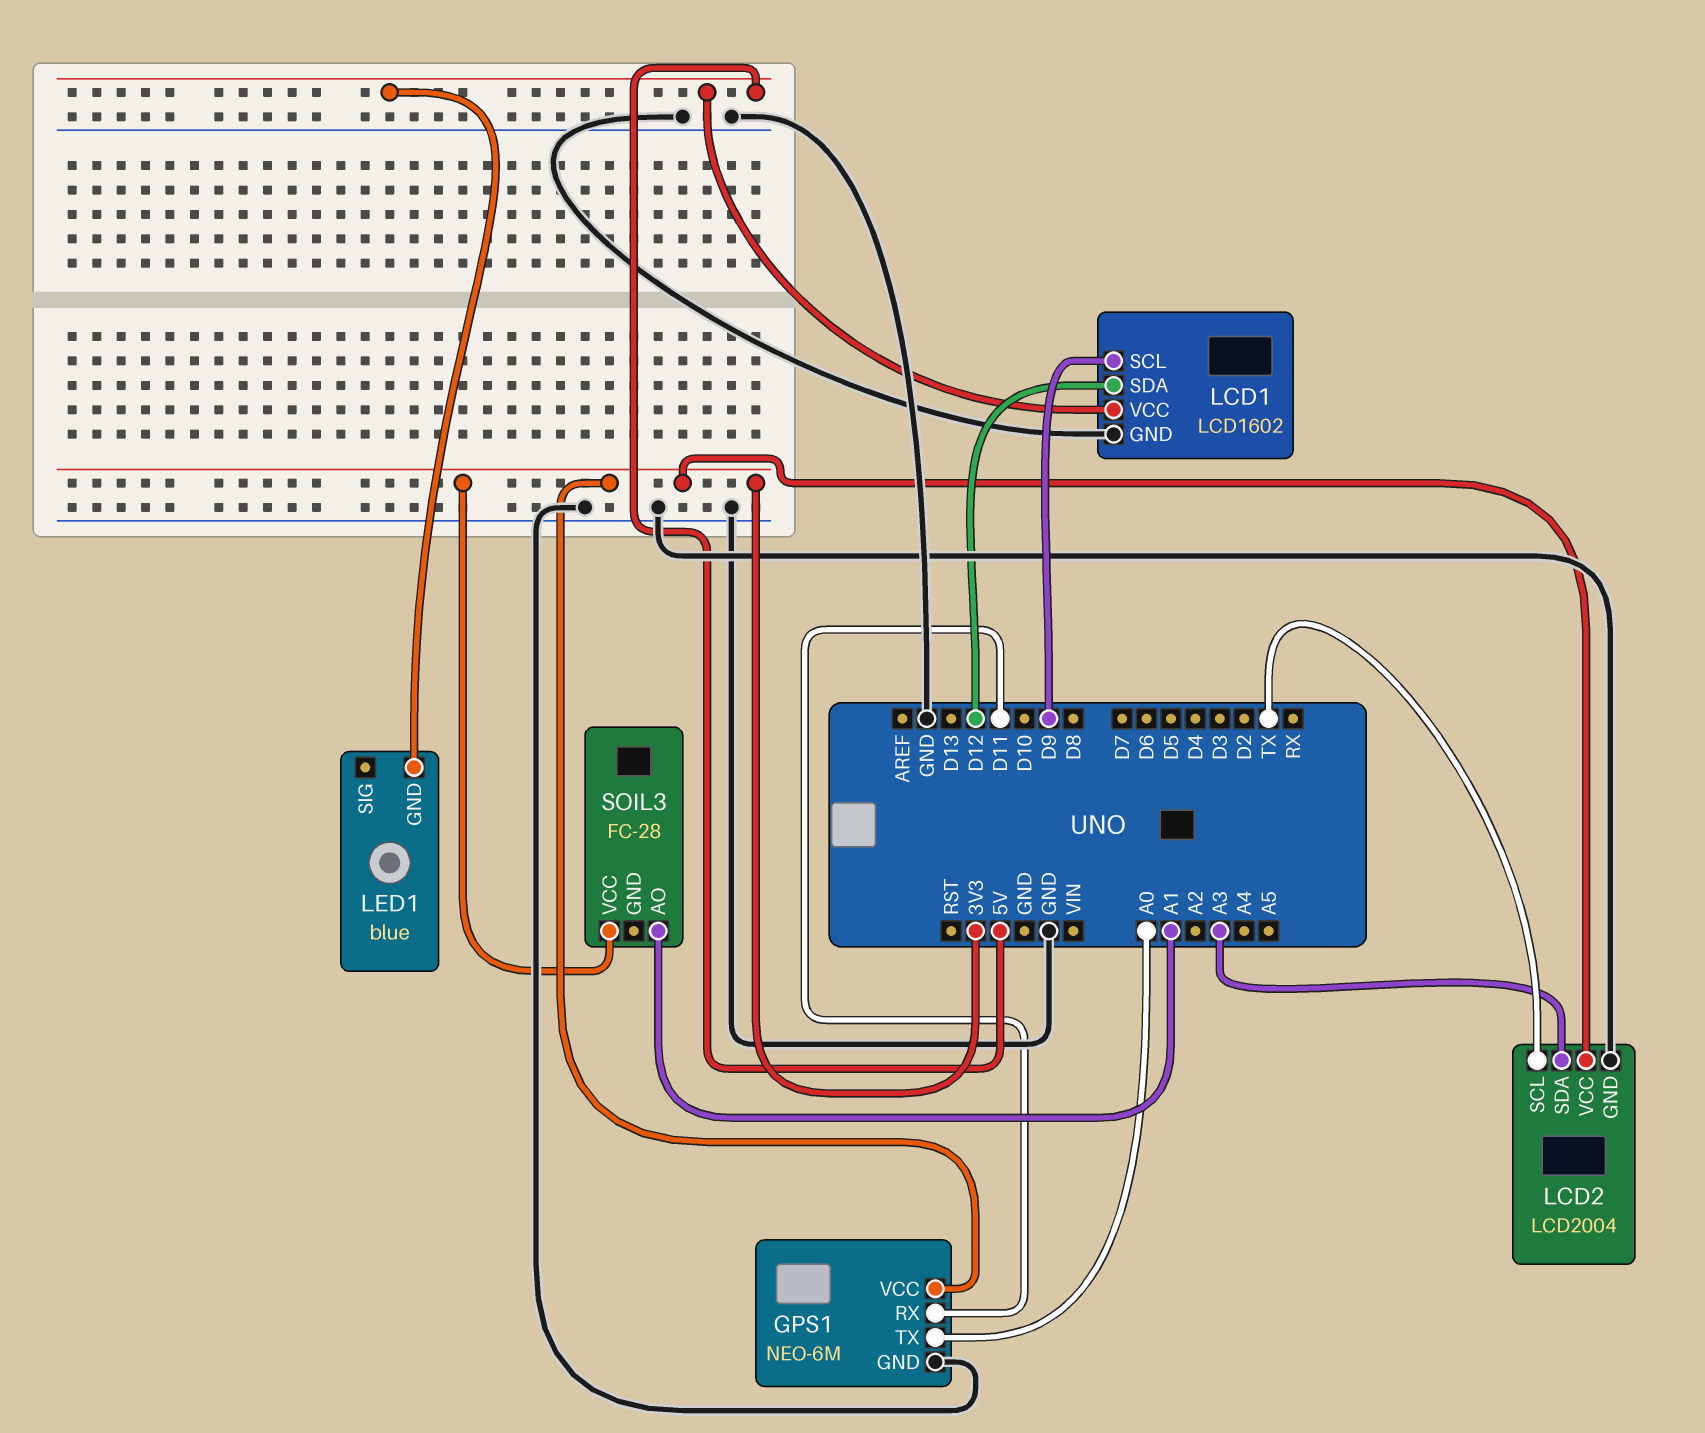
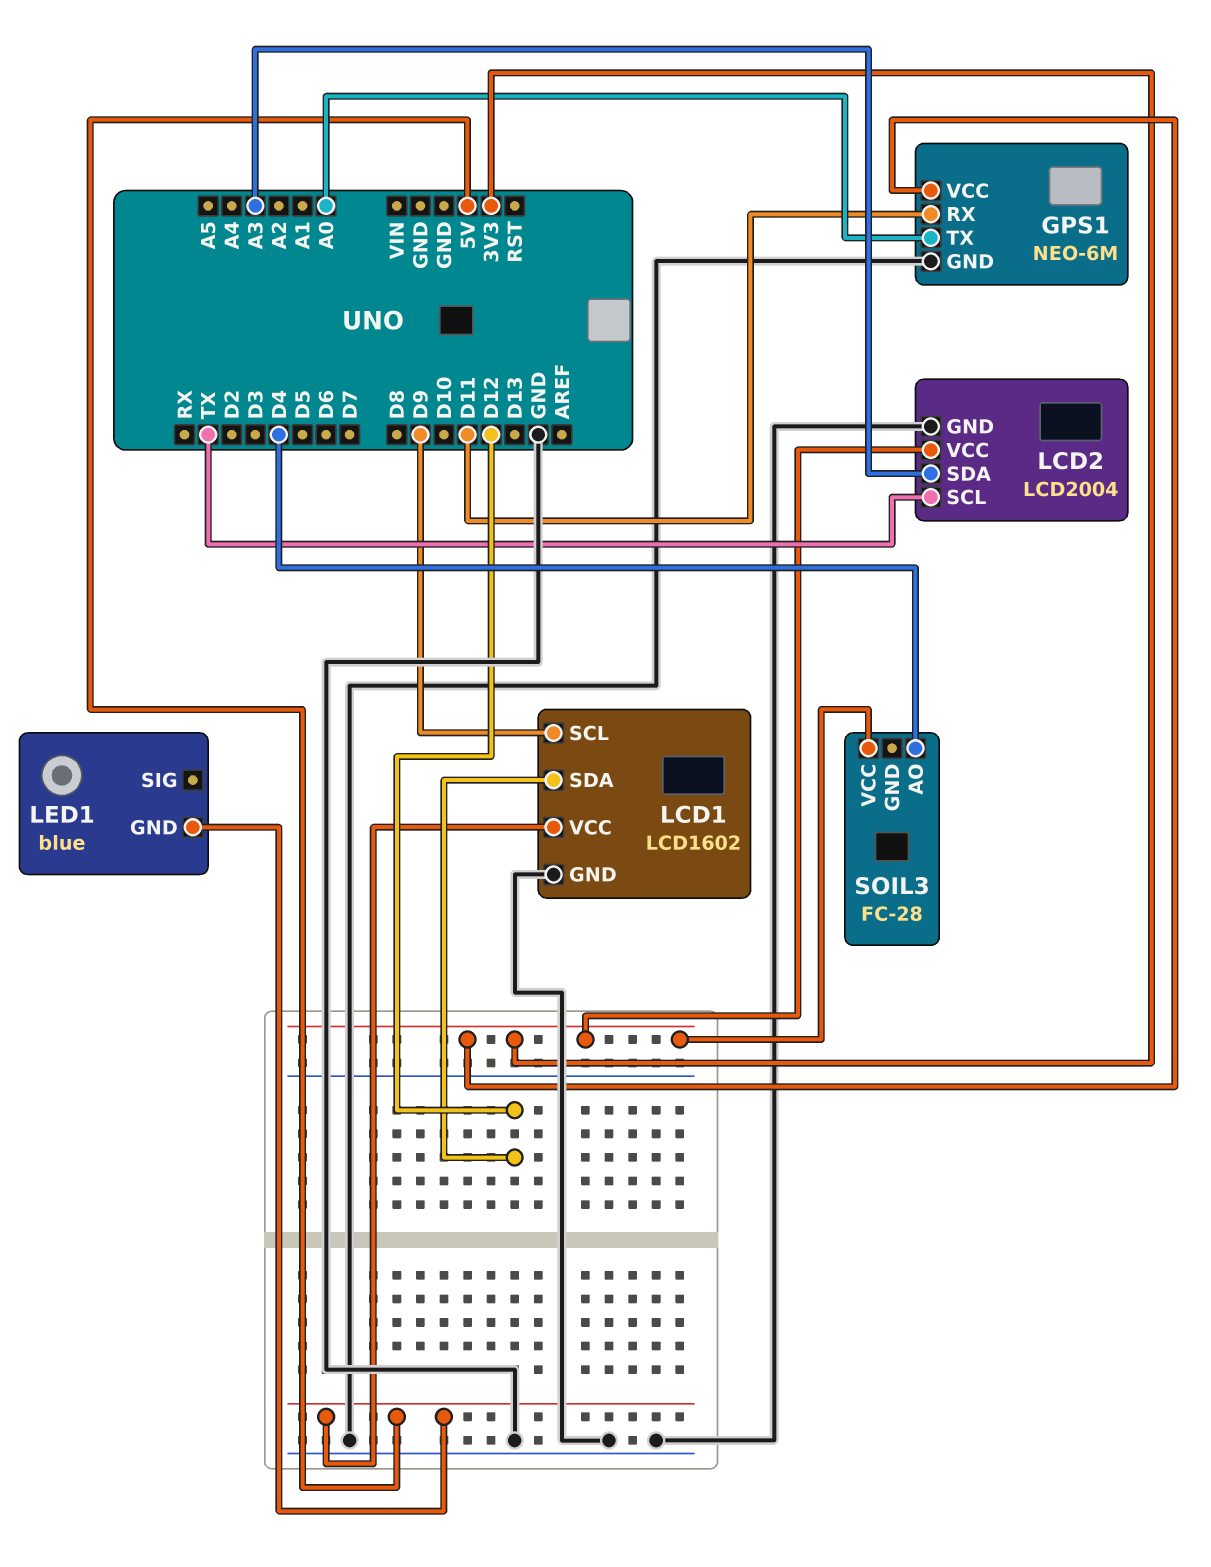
SOIL3 pin AO: A1 -> D4

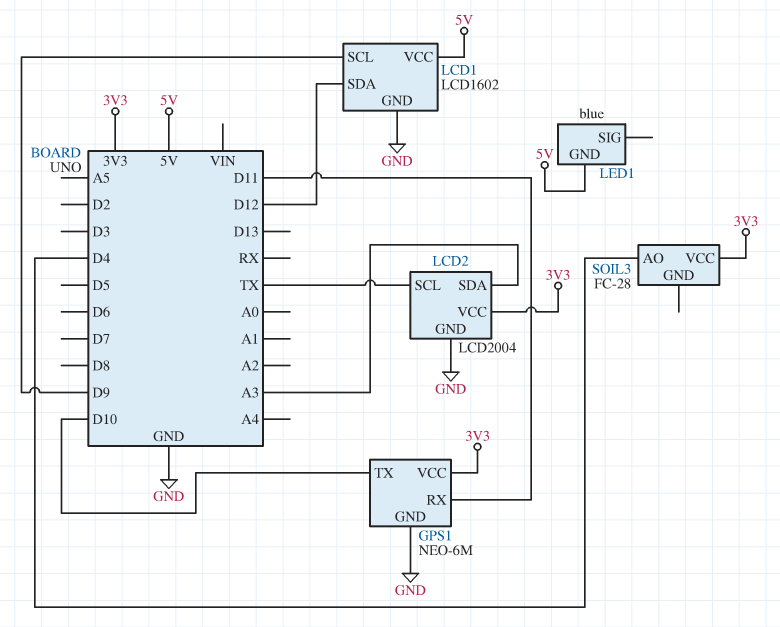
GPS1 pin TX: A0 -> D10

